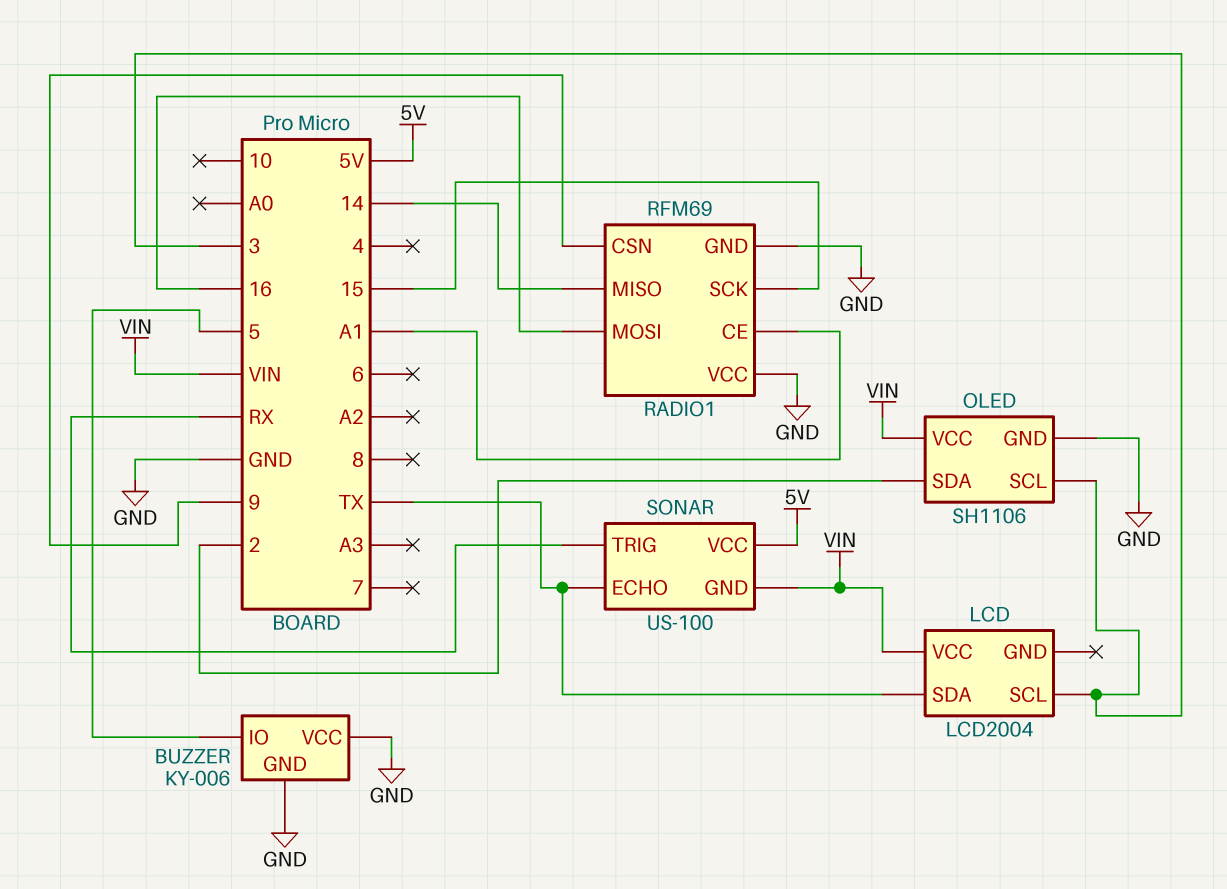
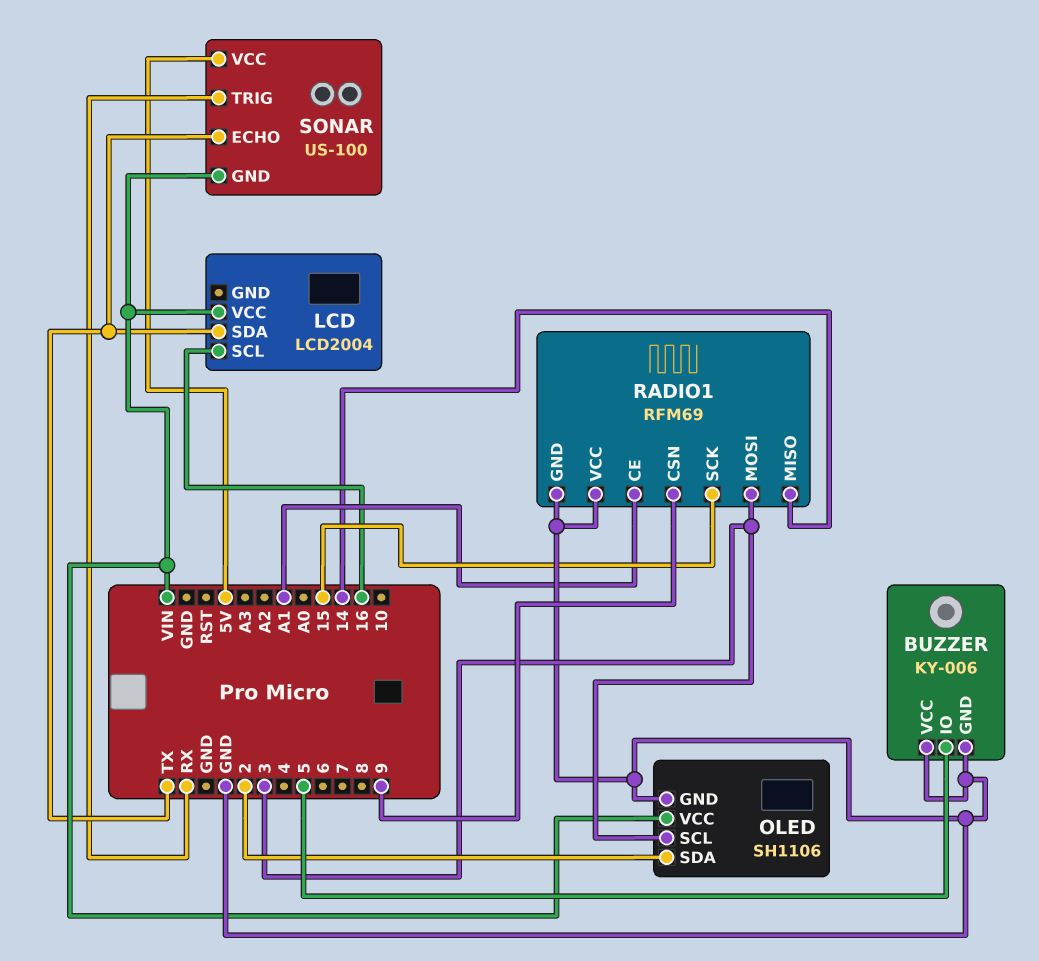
LCD pin SCL: 3 -> 16
RADIO1 pin MOSI: 16 -> 3

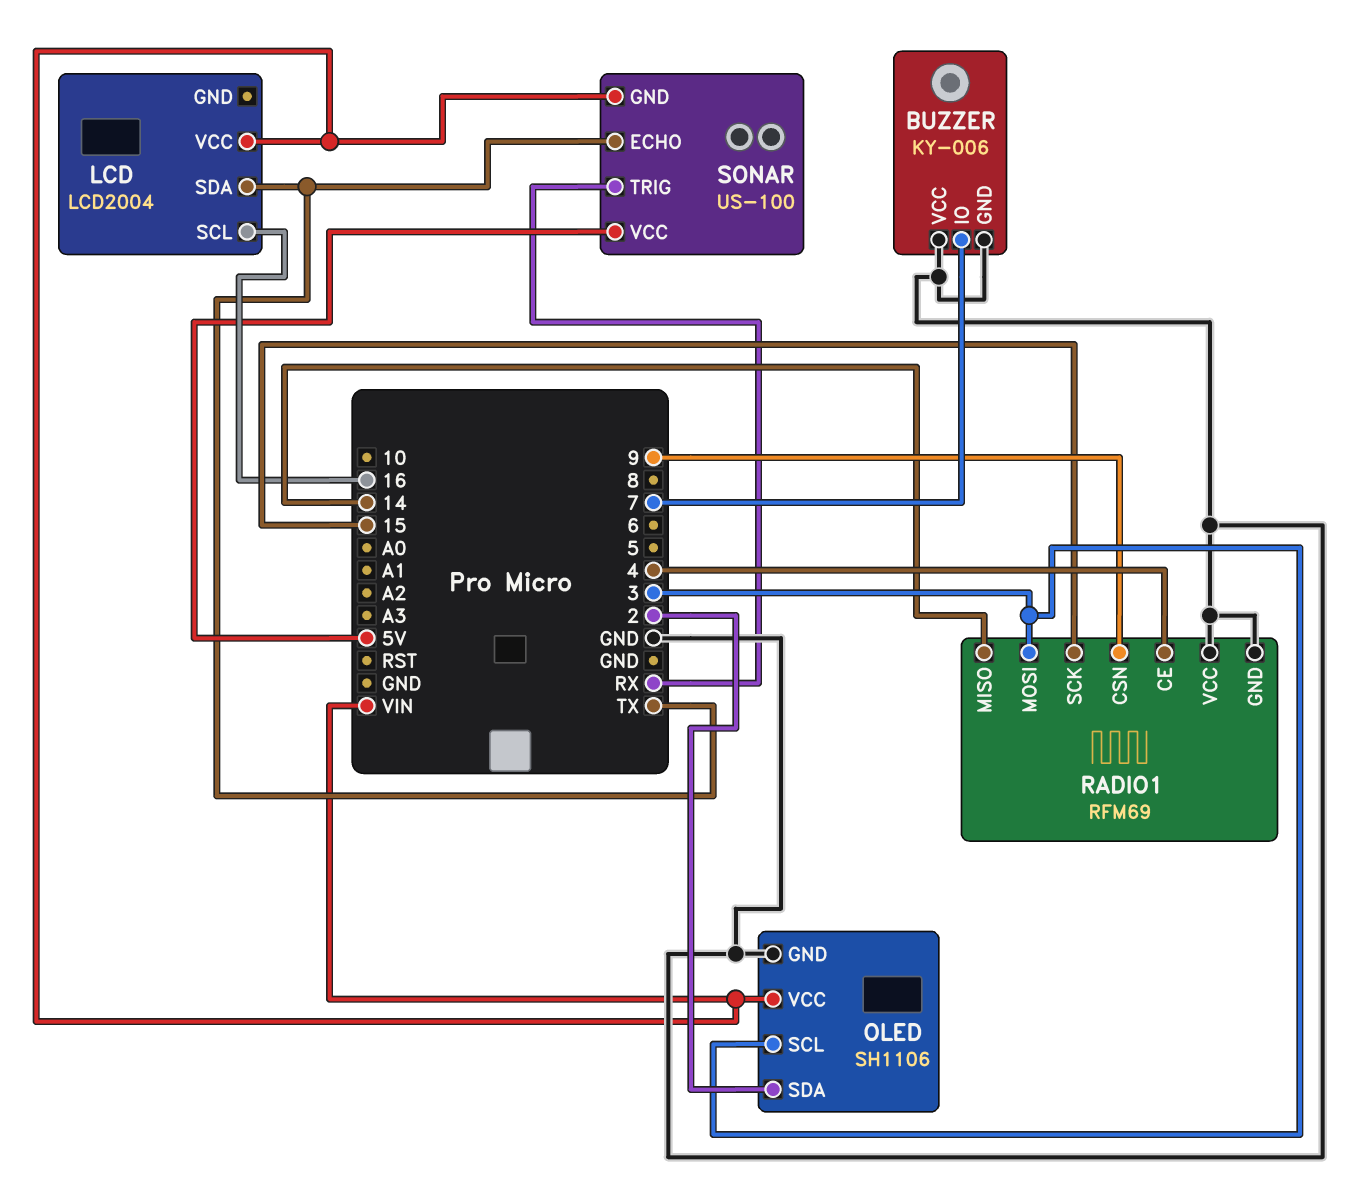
BUZZER pin IO: 5 -> 7
RADIO1 pin CE: A1 -> 4

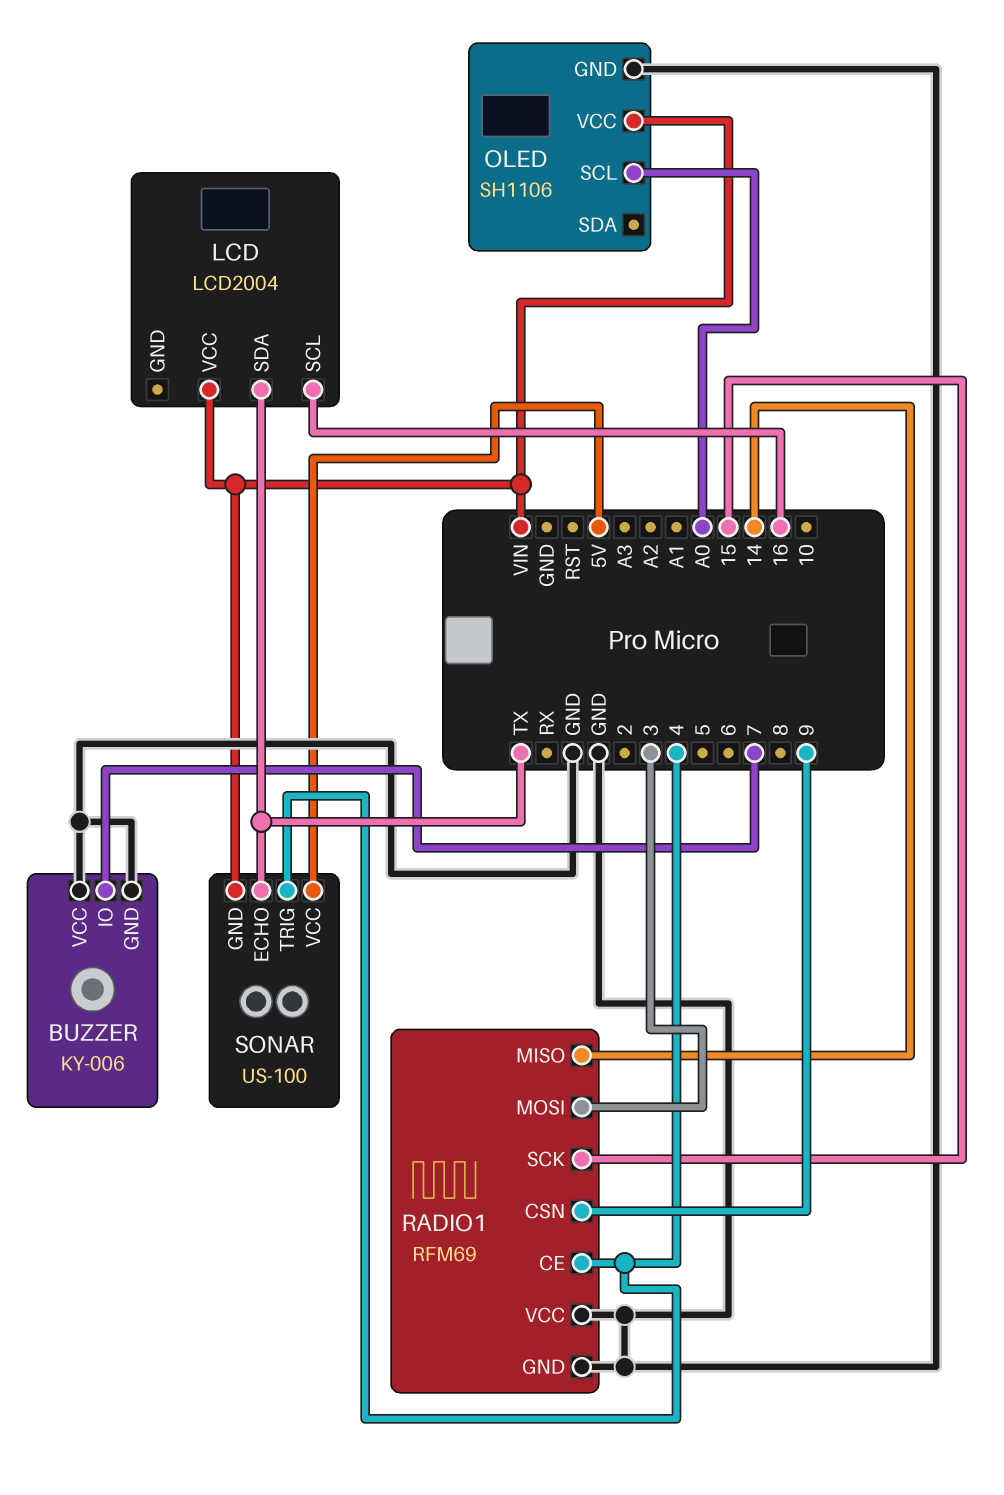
OLED pin SCL: 3 -> A0
OLED pin SDA: 2 -> none
SONAR pin TRIG: RX -> 4

